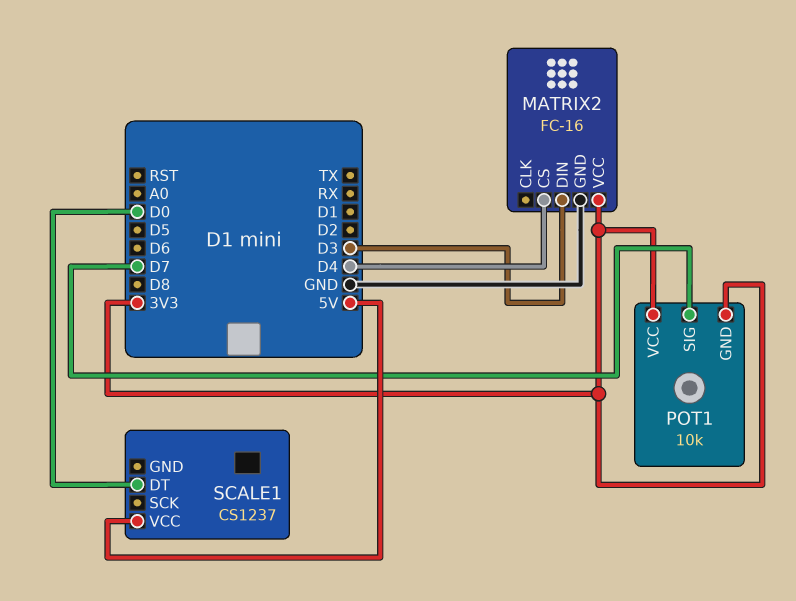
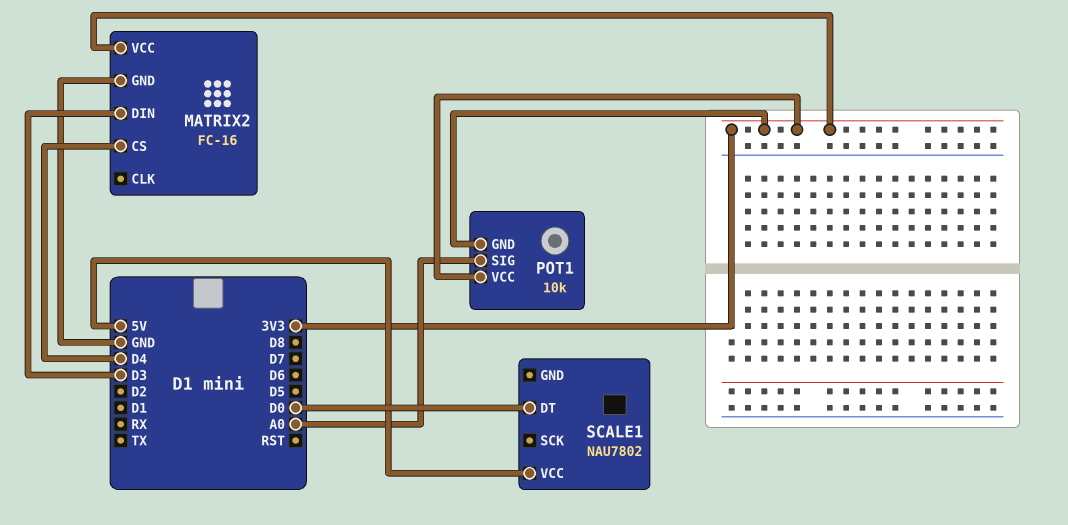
POT1 pin SIG: D7 -> A0
SCALE1: CS1237 -> NAU7802

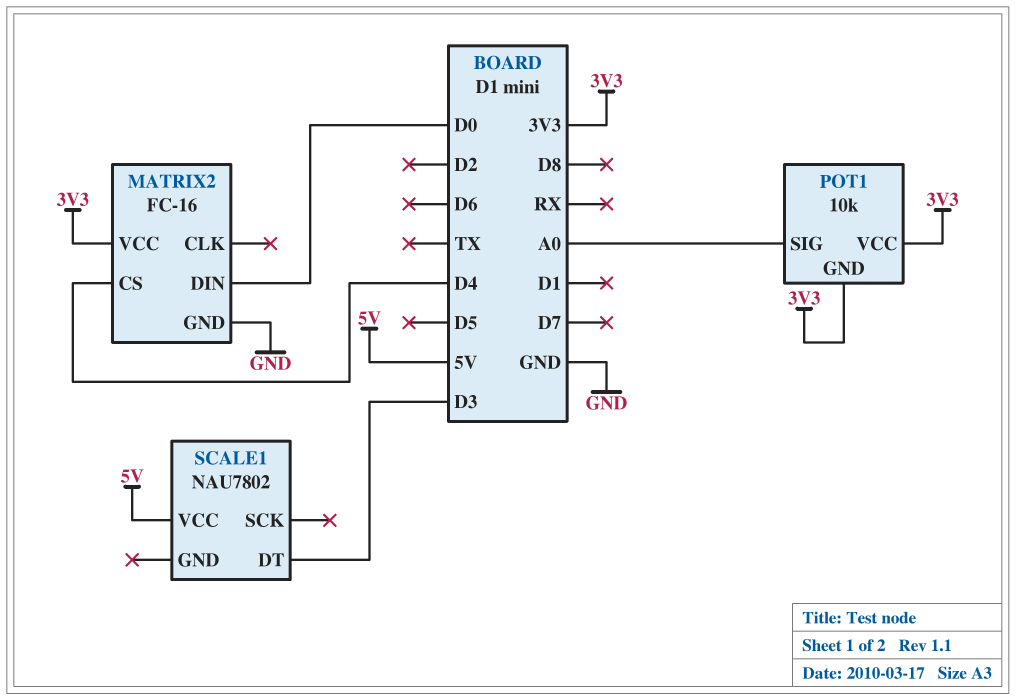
MATRIX2 pin DIN: D3 -> D0
SCALE1 pin DT: D0 -> D3

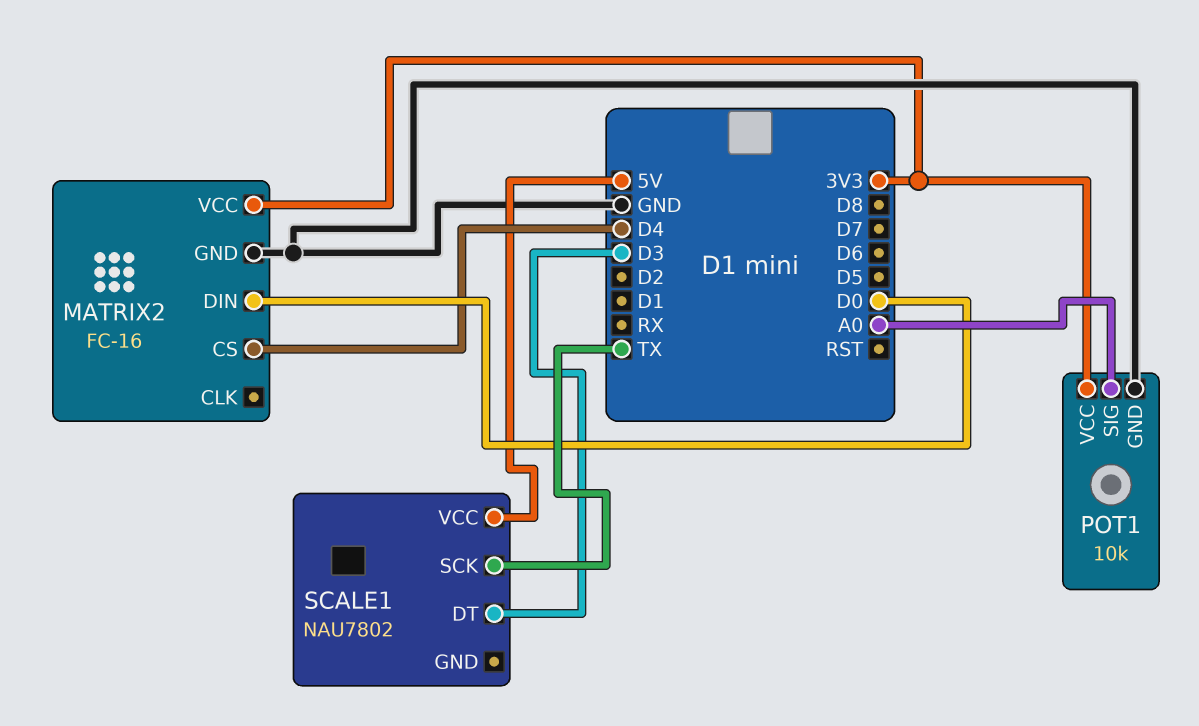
POT1 pin GND: 3V3 -> GND
SCALE1 pin SCK: none -> TX

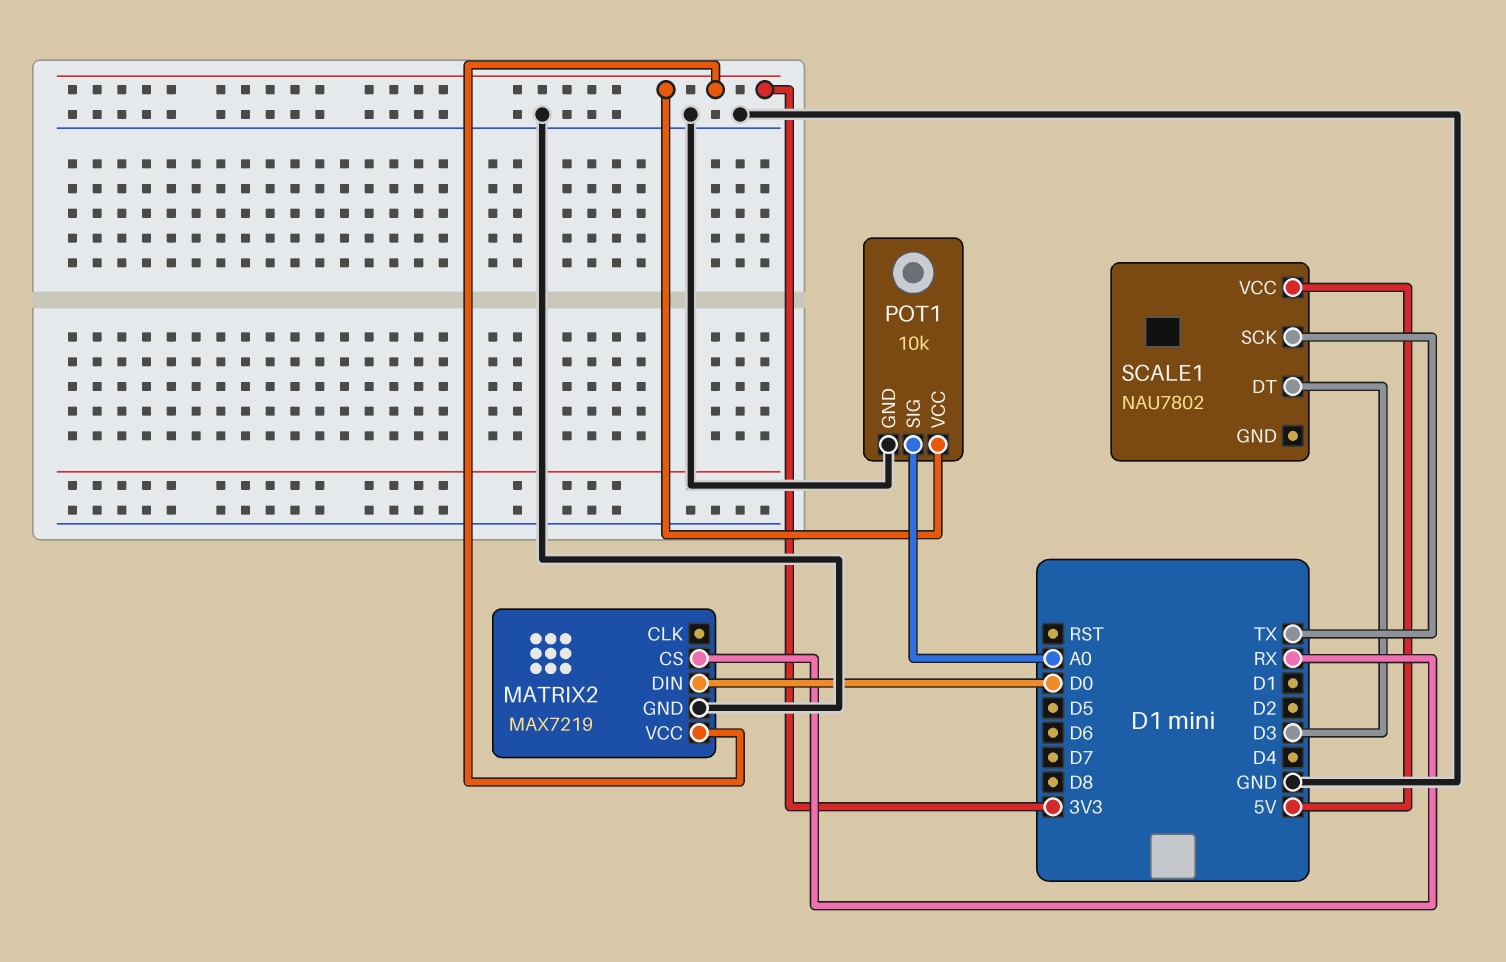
MATRIX2: FC-16 -> MAX7219
MATRIX2 pin CS: D4 -> RX

